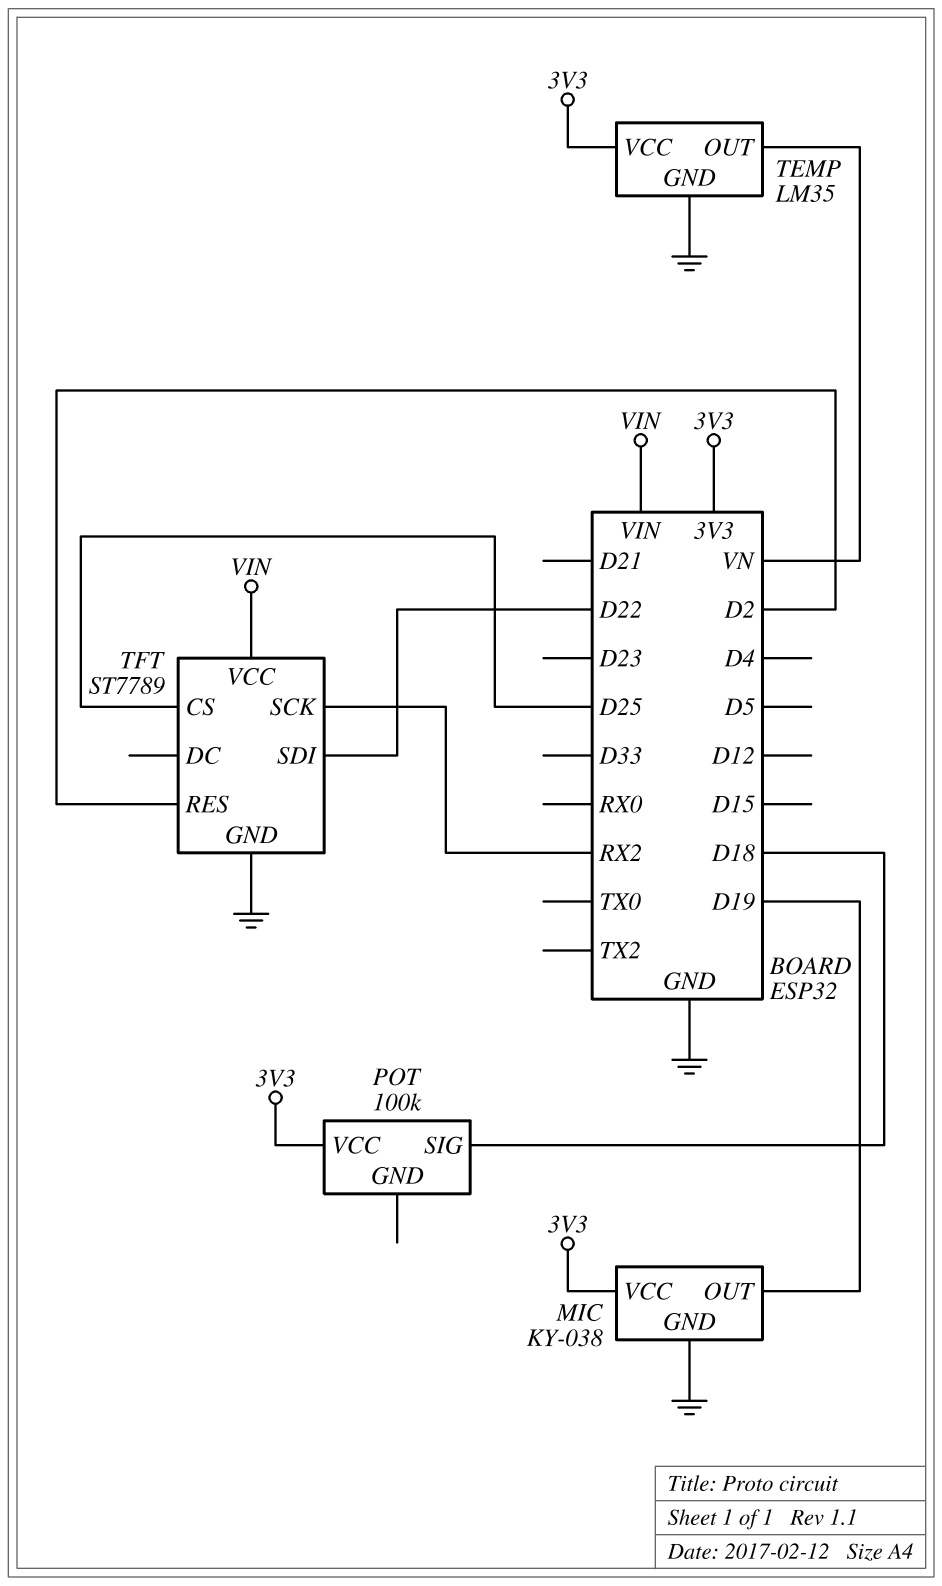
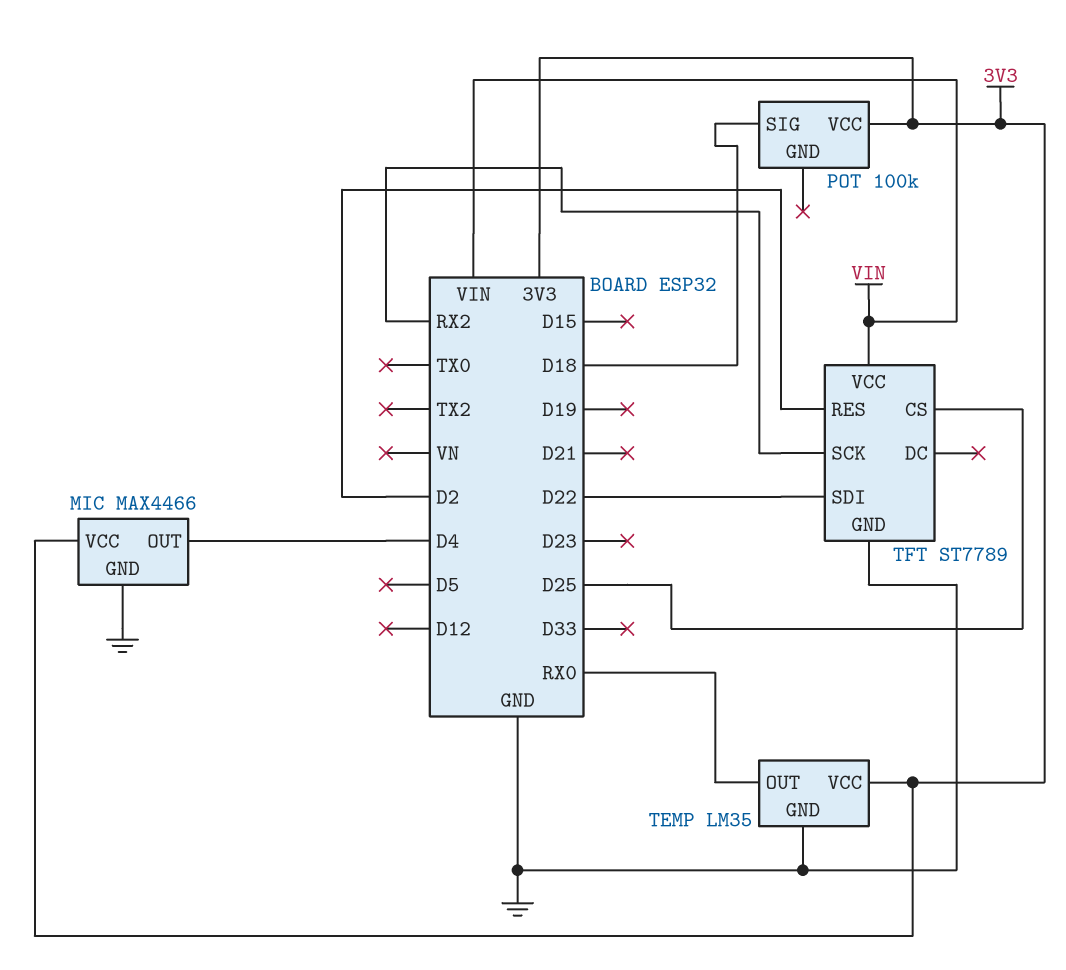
MIC: KY-038 -> MAX4466
MIC pin OUT: D19 -> D4
TEMP pin OUT: VN -> RX0

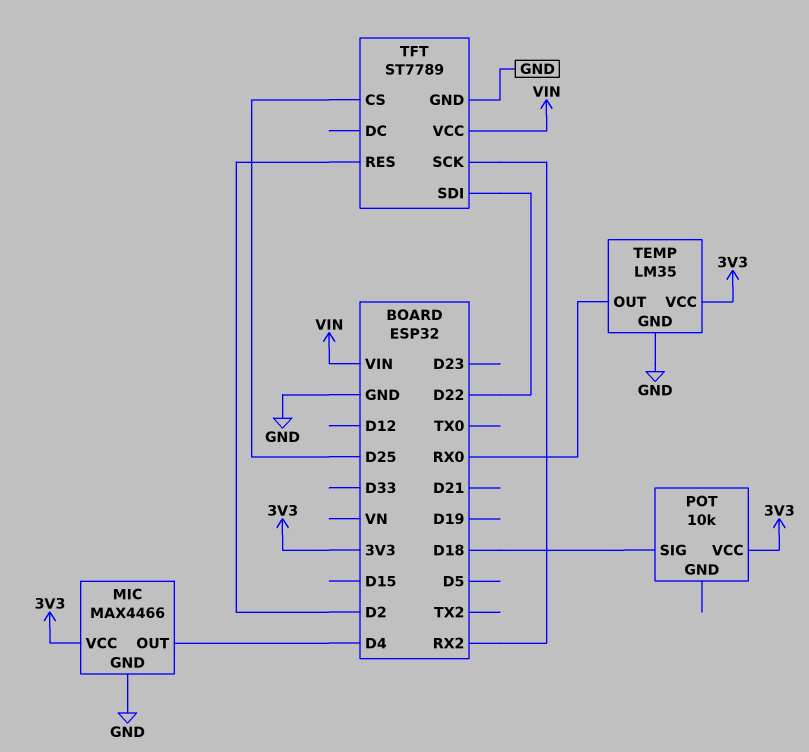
POT: 100k -> 10k

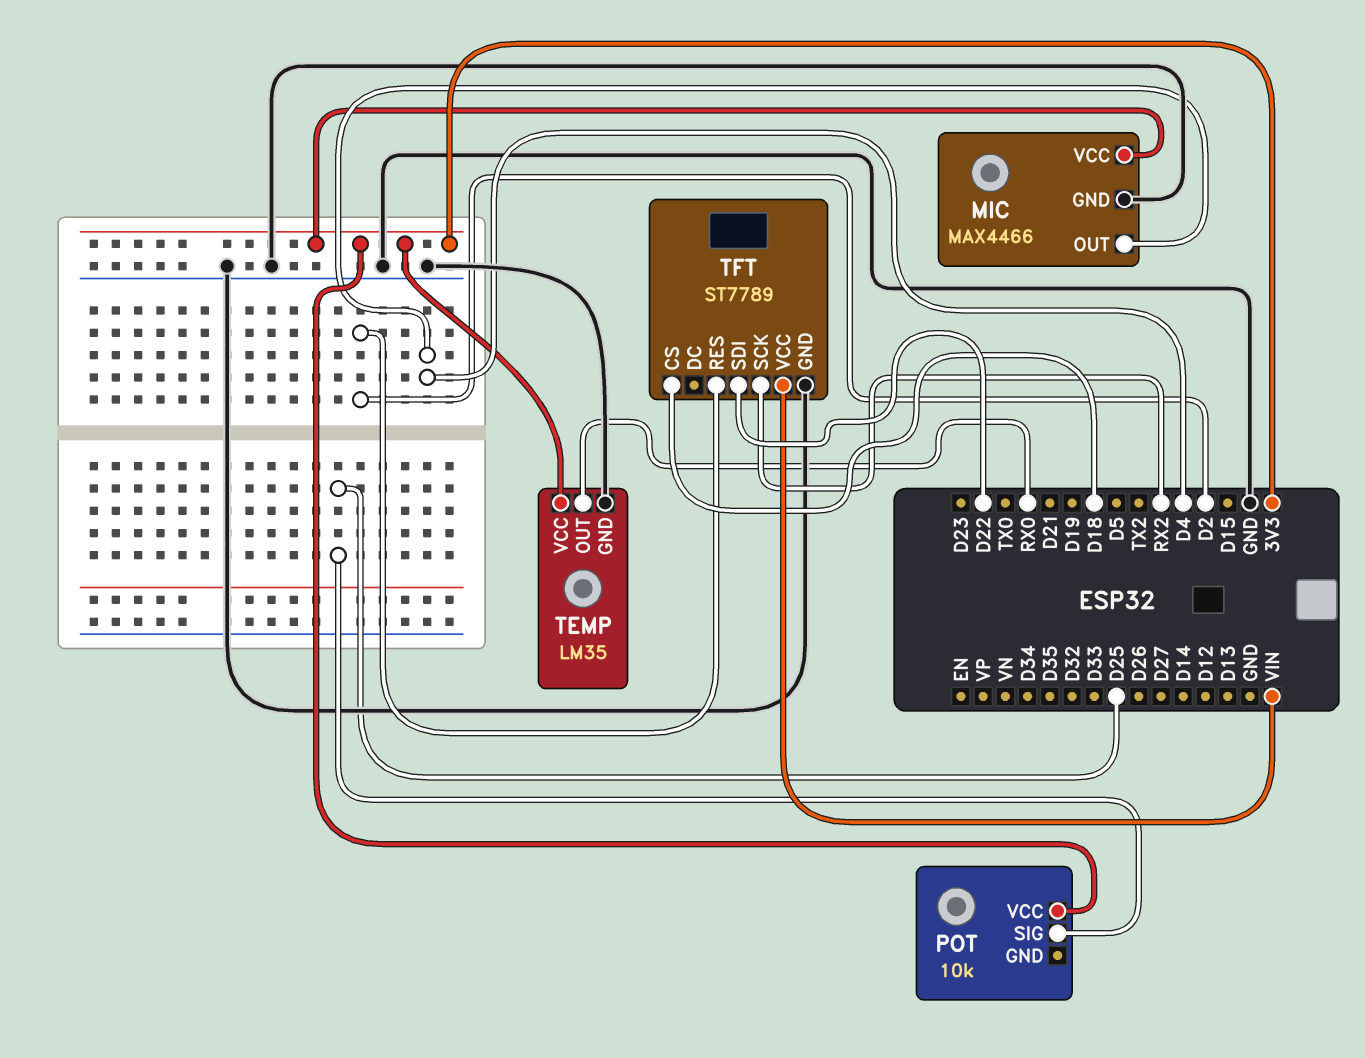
POT pin SIG: D18 -> D25
TFT pin CS: D25 -> D18

